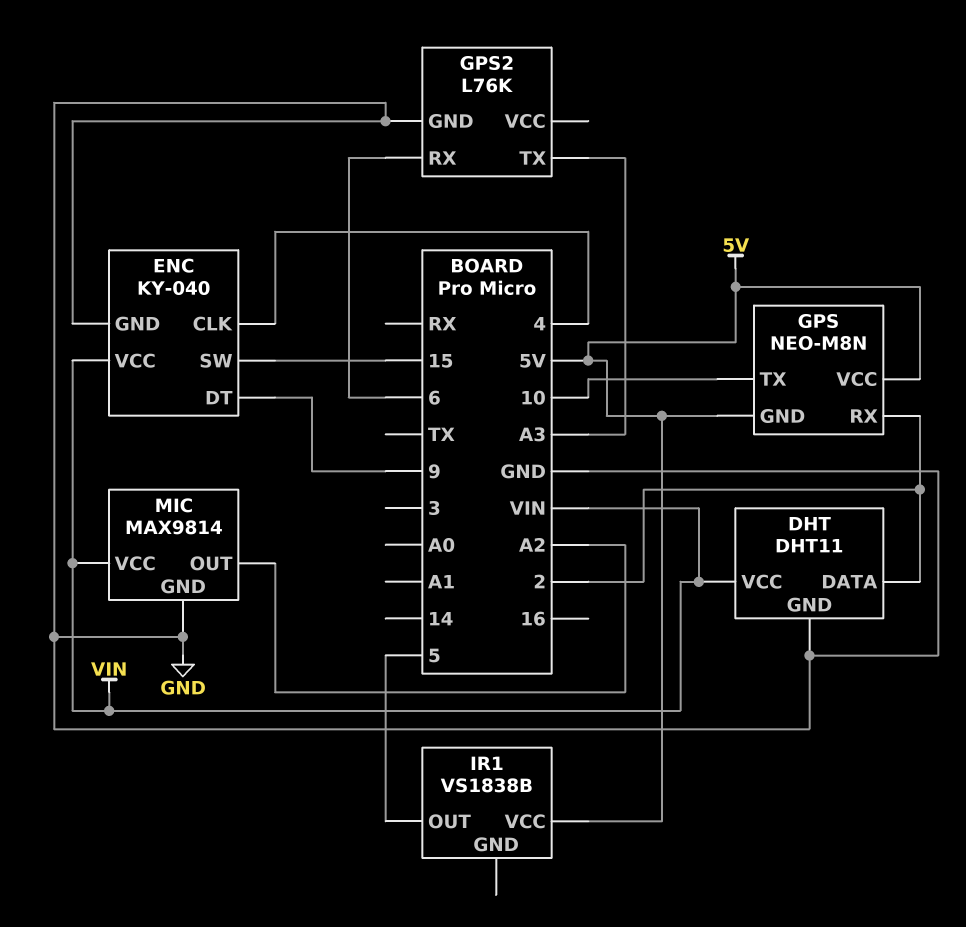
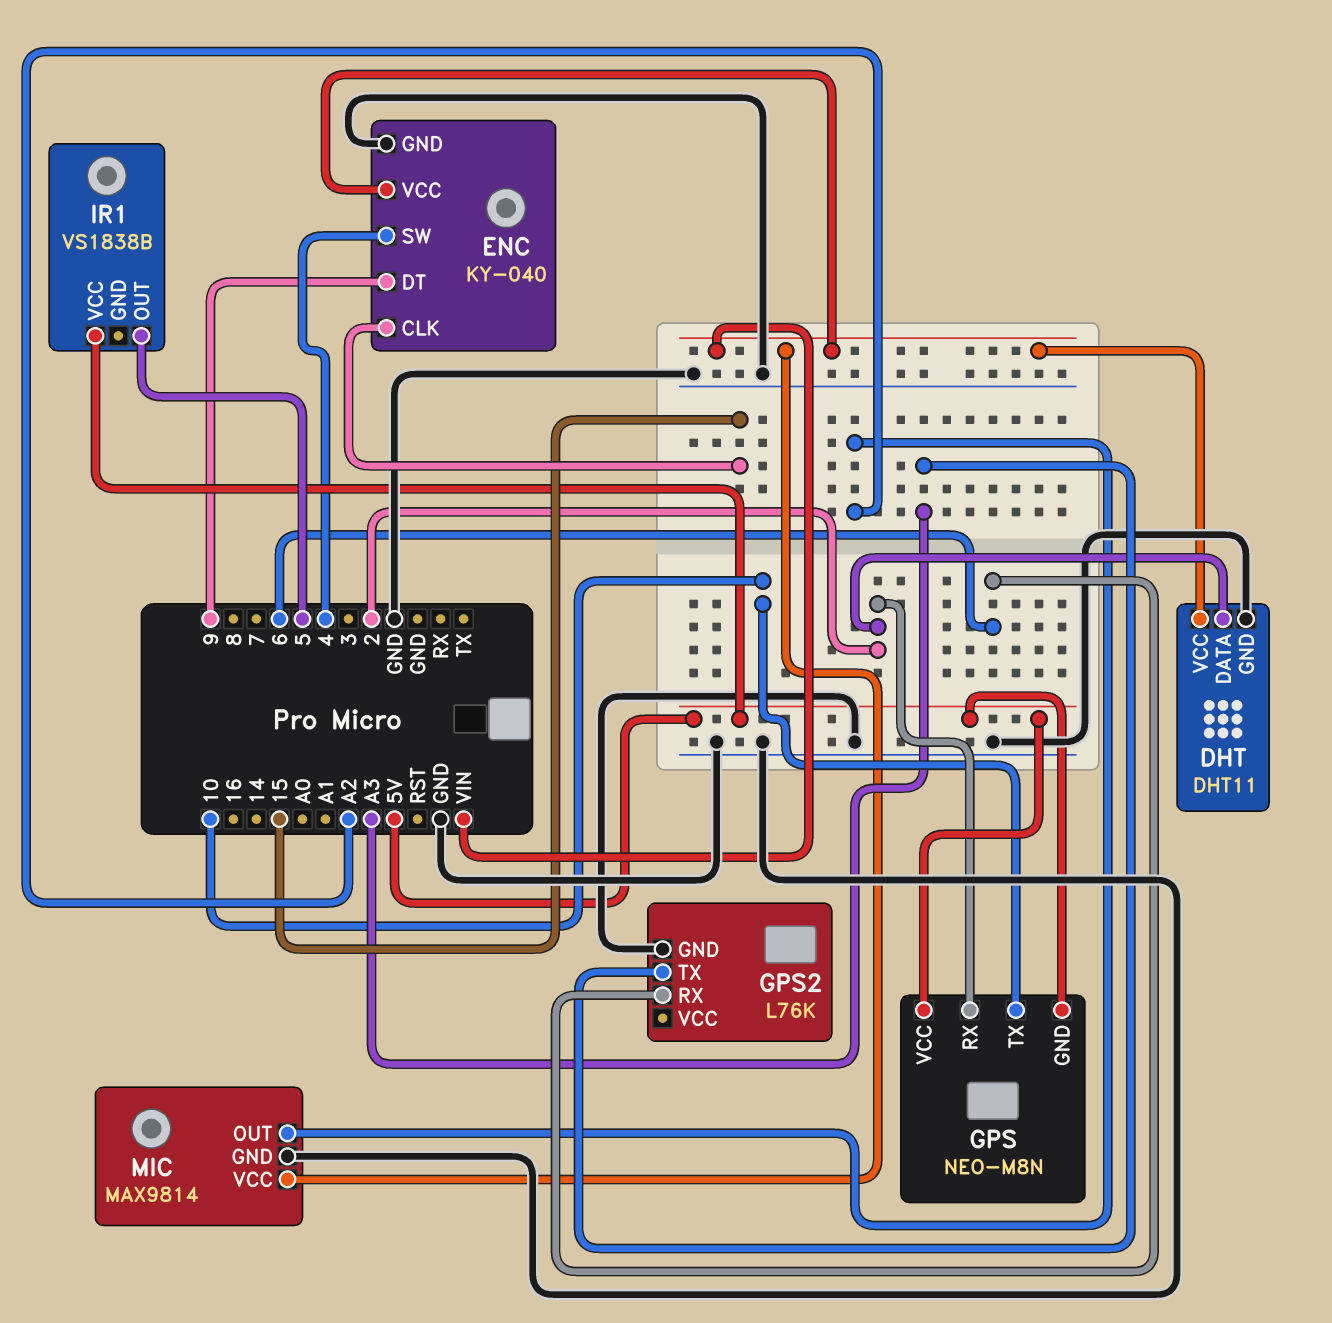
ENC pin CLK: 4 -> 15
ENC pin SW: 15 -> 4

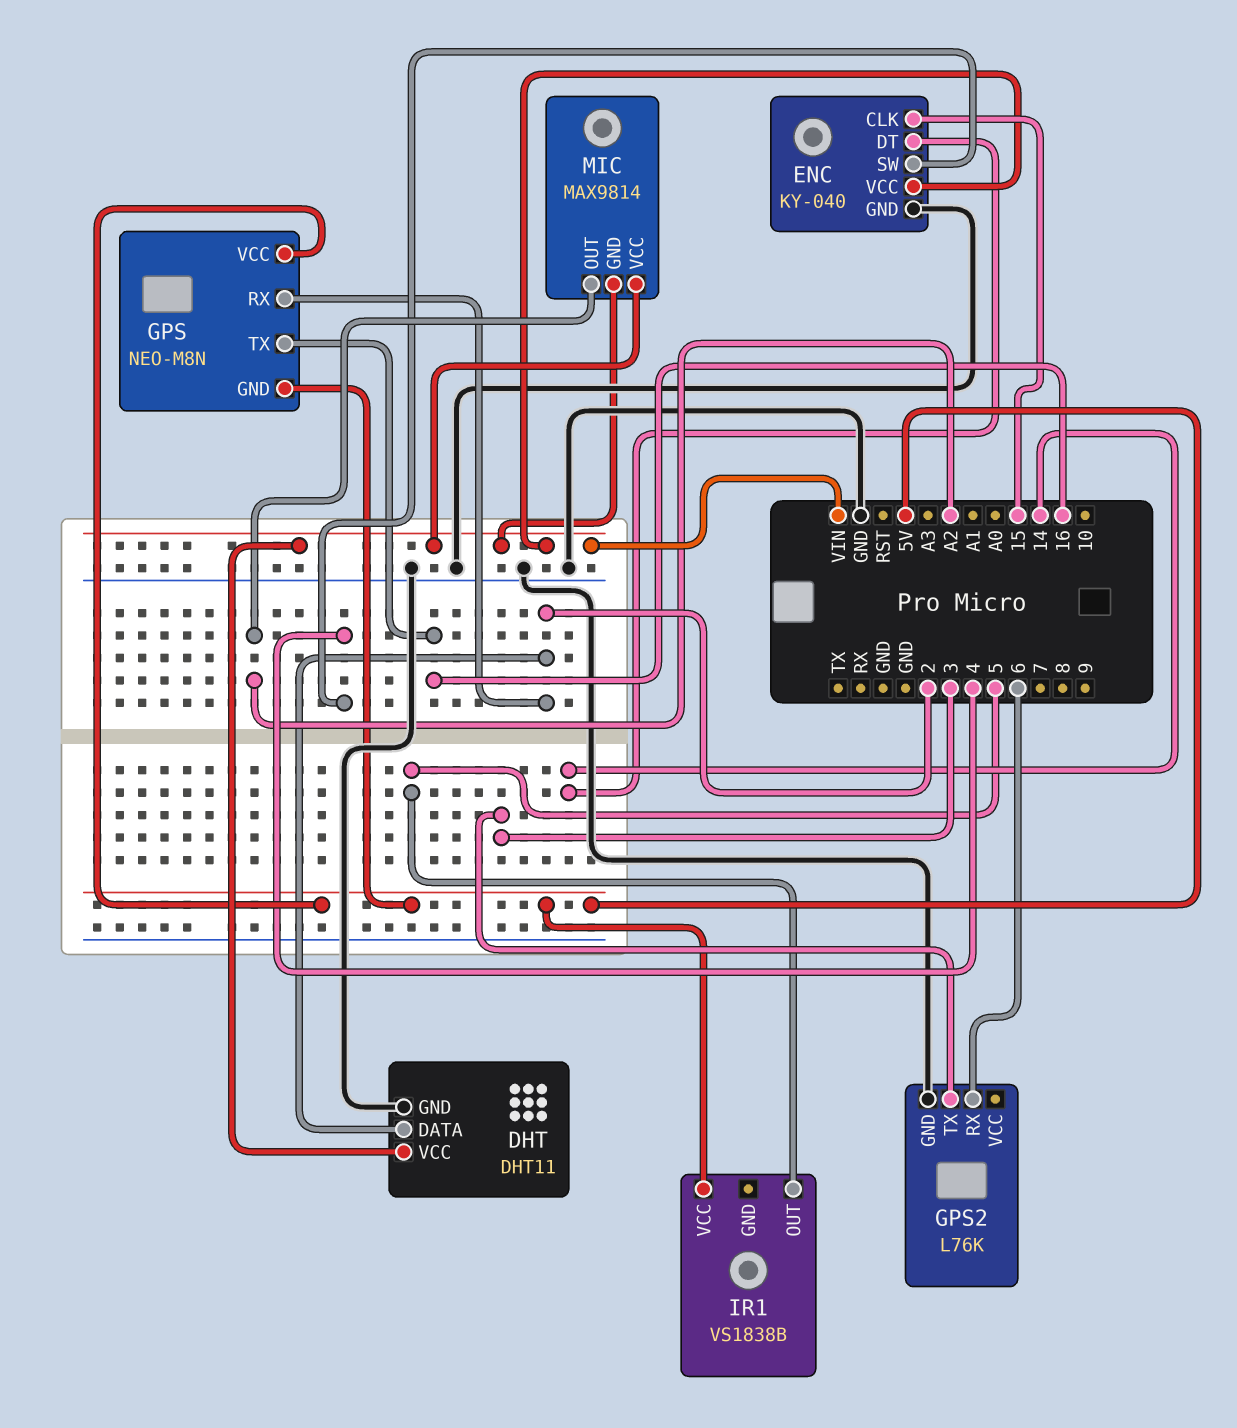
ENC pin DT: 9 -> 14
GPS pin TX: 10 -> 16
GPS2 pin TX: A3 -> 3
MIC pin GND: GND -> VIN

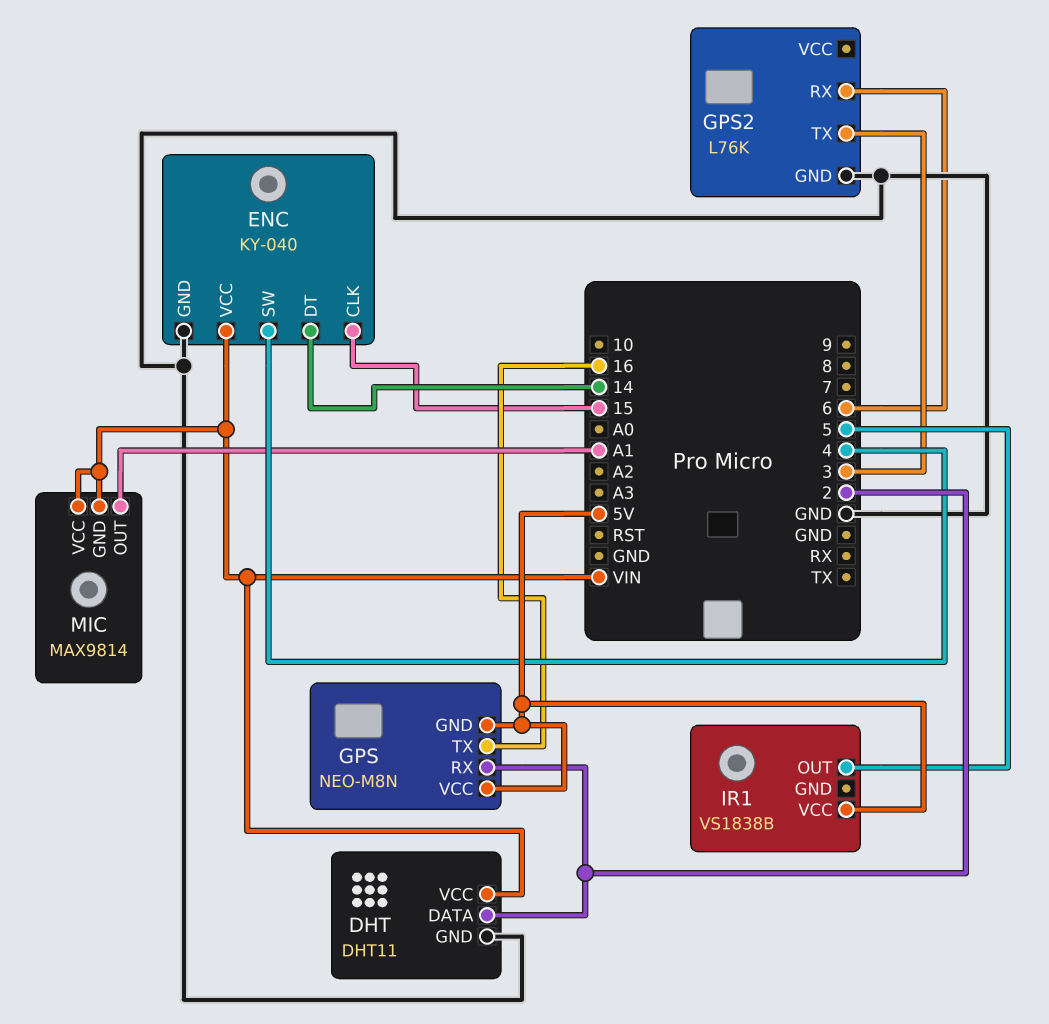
MIC pin OUT: A2 -> A1

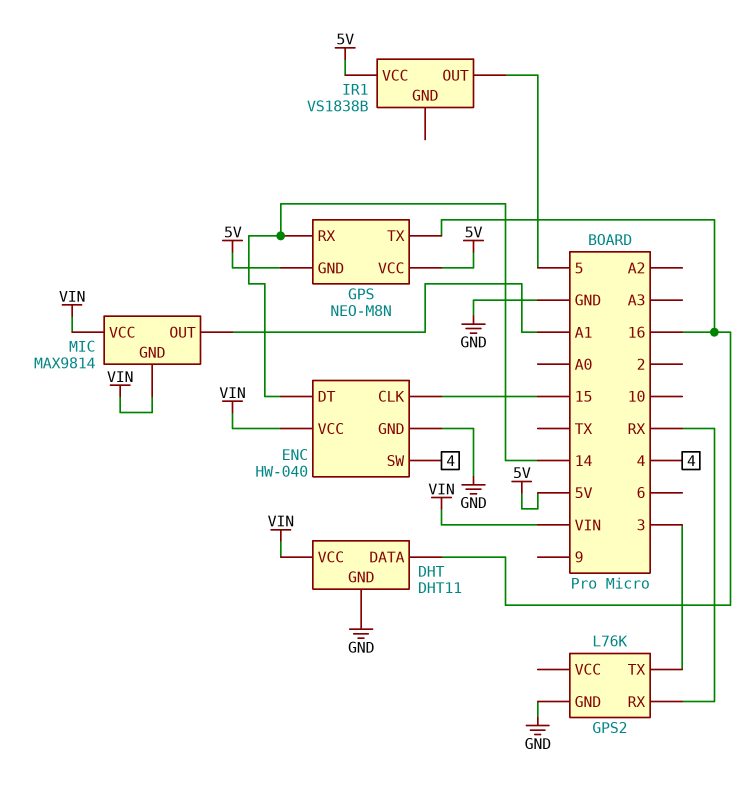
DHT pin DATA: 2 -> 16
ENC: KY-040 -> HW-040
GPS pin RX: 2 -> 14
GPS2 pin RX: 6 -> RX

